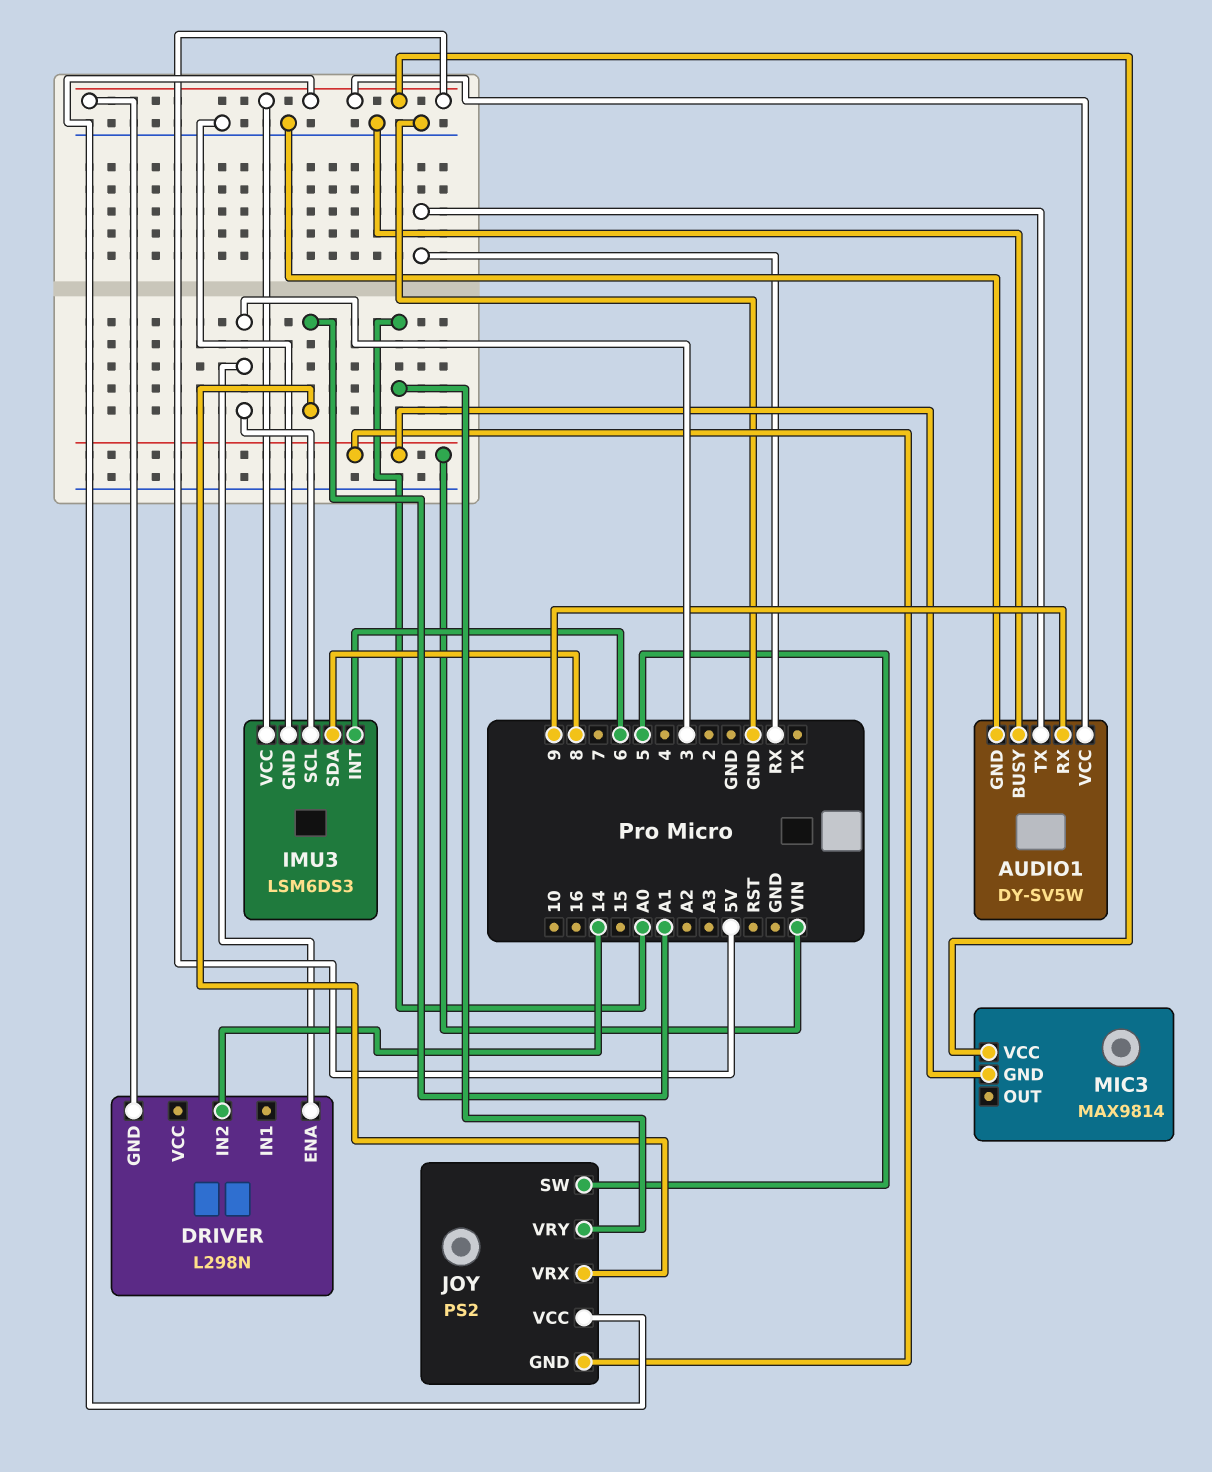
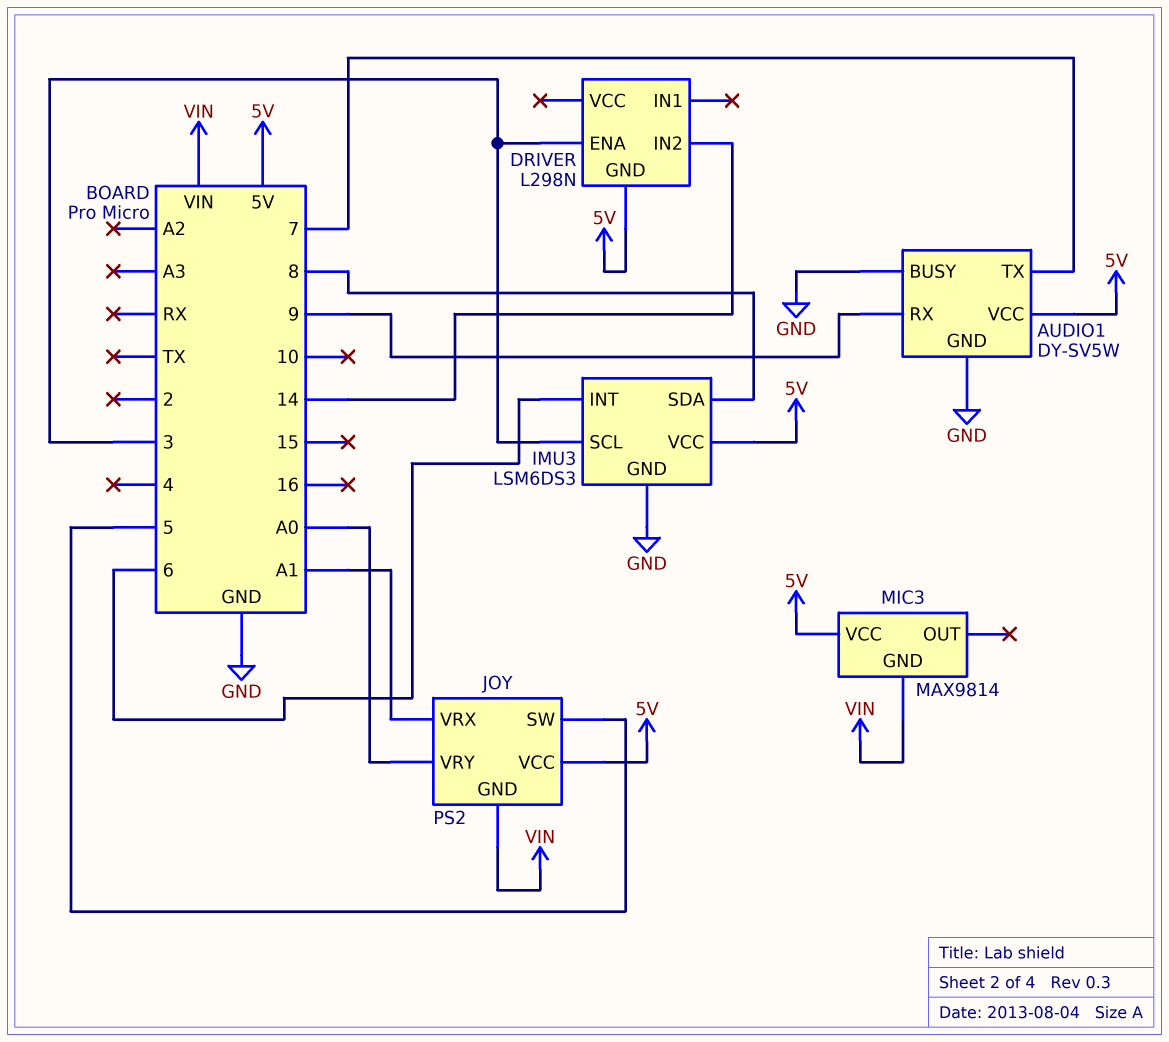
AUDIO1 pin TX: RX -> 7

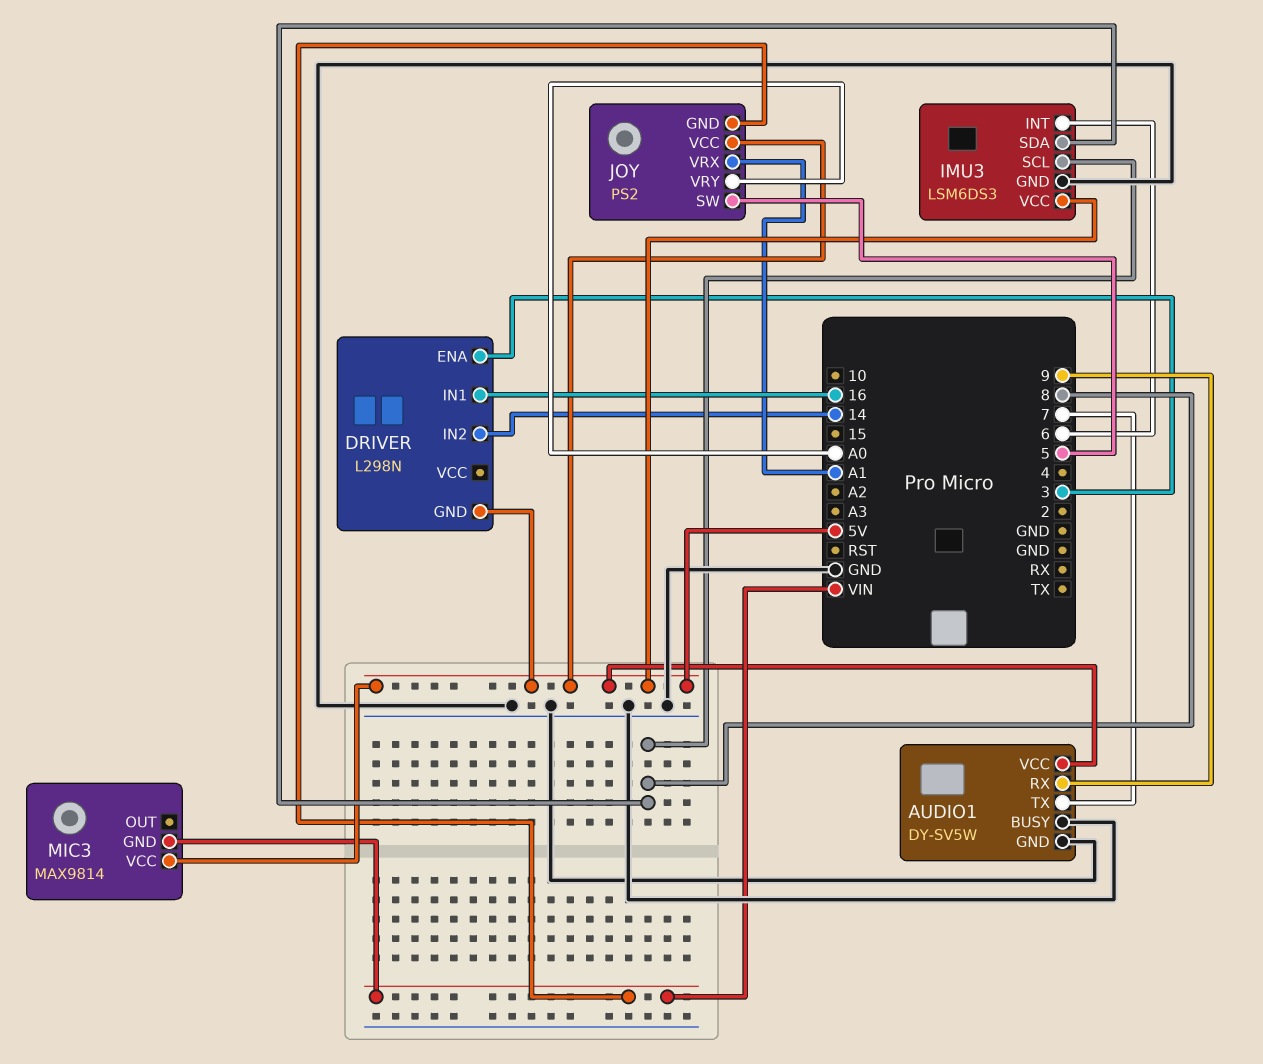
DRIVER pin IN1: none -> 16
IMU3 pin SCL: 3 -> 8

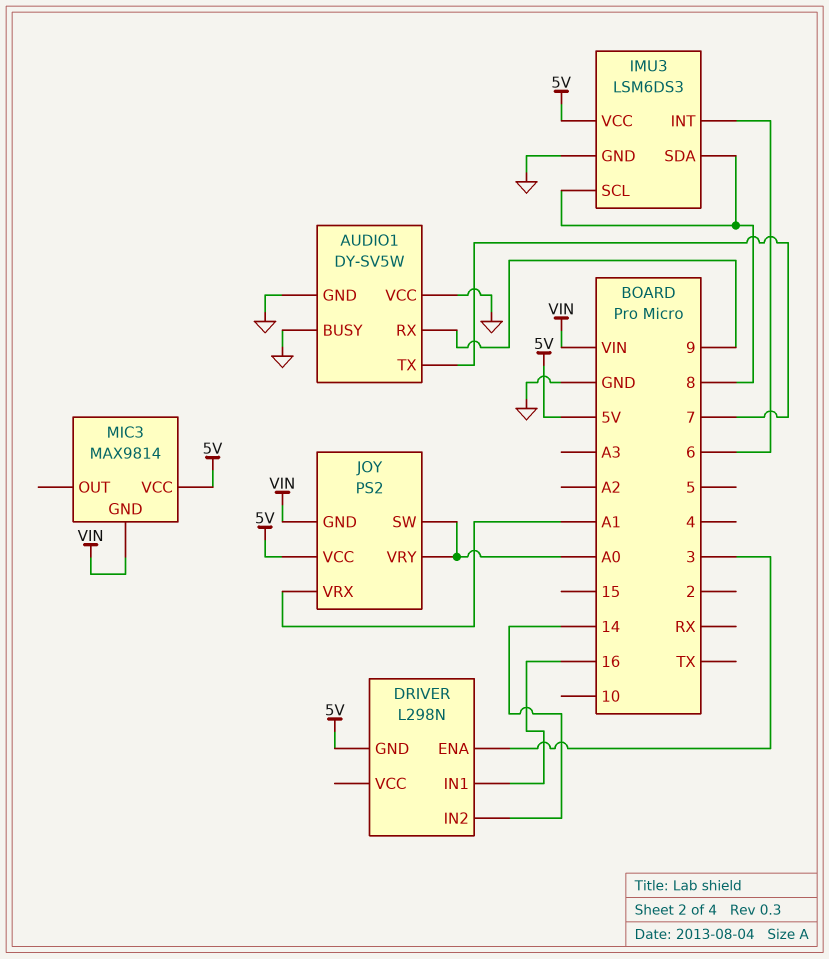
AUDIO1 pin VCC: 5V -> GND
JOY pin SW: 5 -> A0

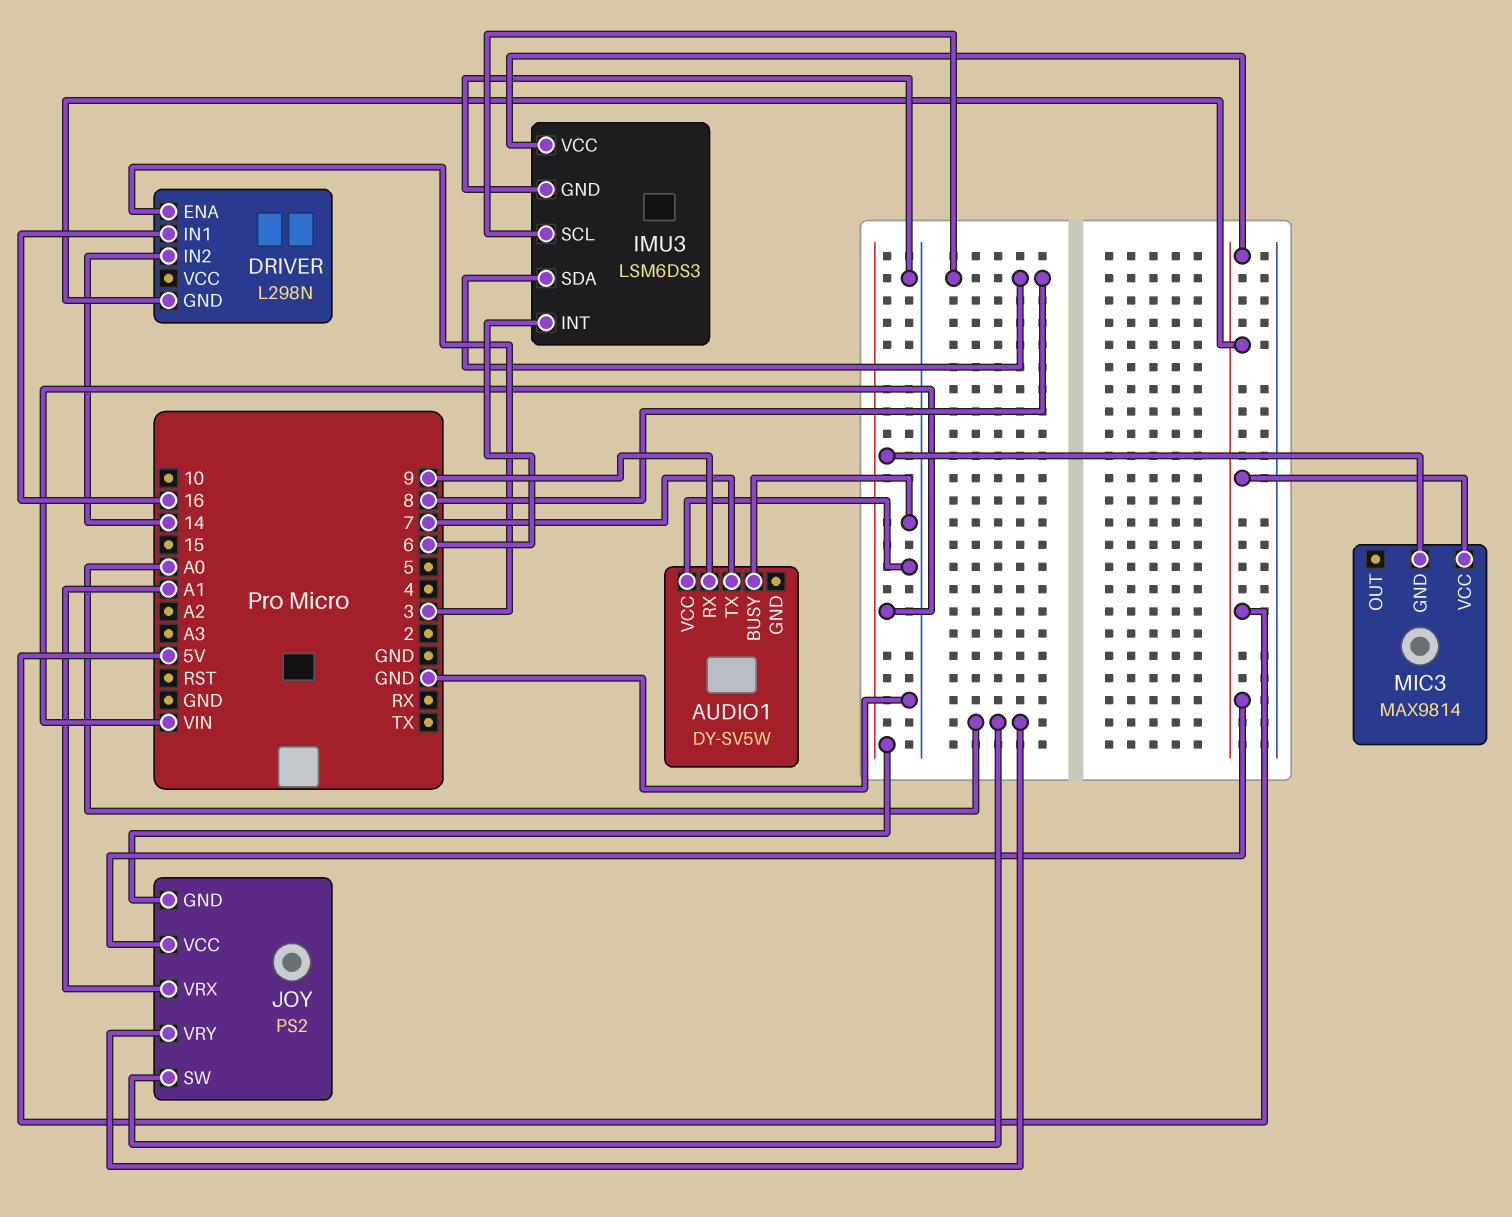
AUDIO1 pin GND: GND -> none

